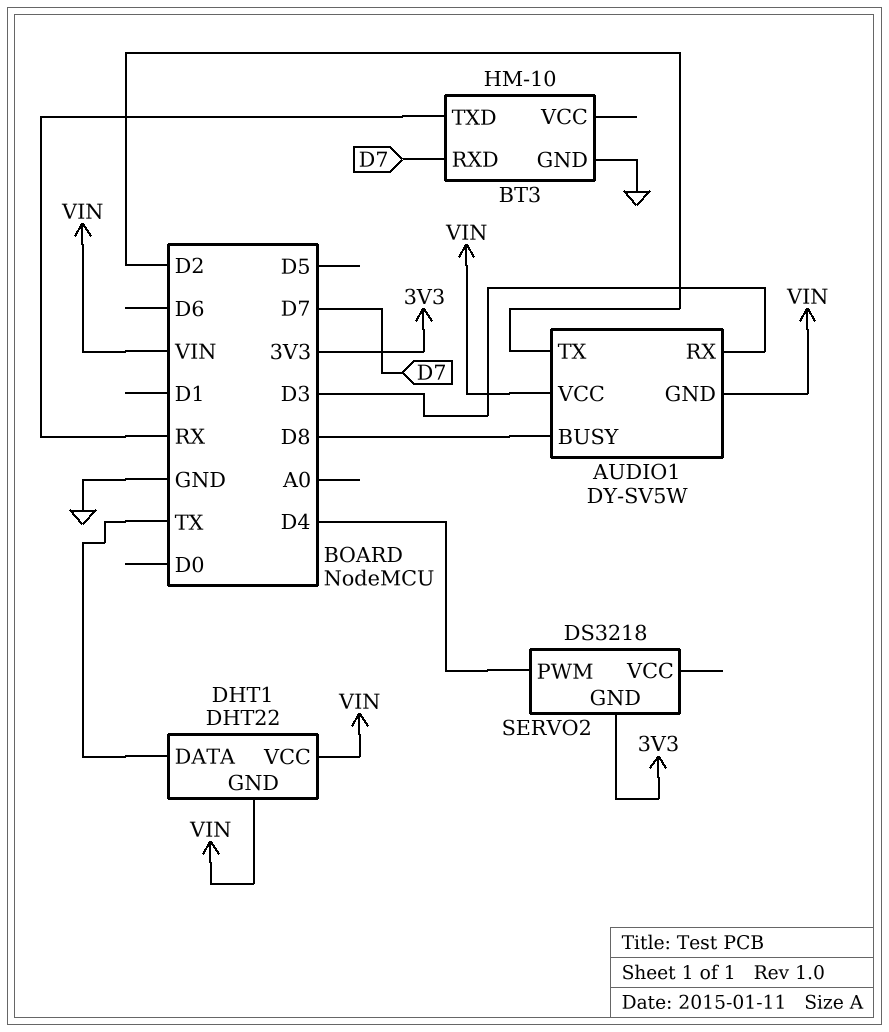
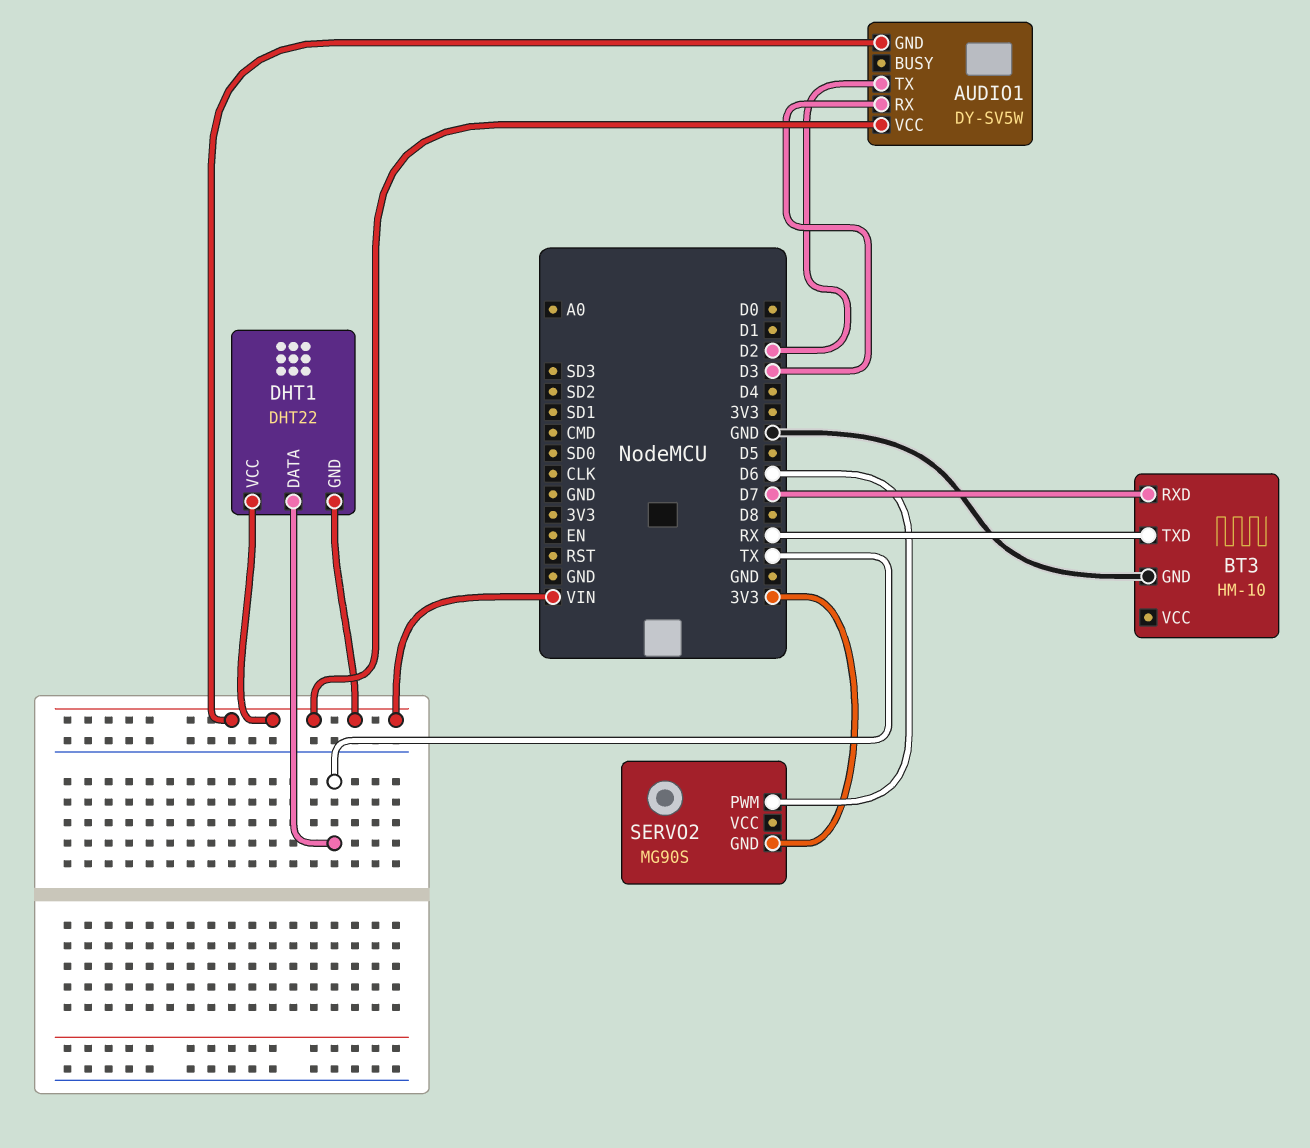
AUDIO1 pin BUSY: D8 -> none
SERVO2: DS3218 -> MG90S
SERVO2 pin PWM: D4 -> D6

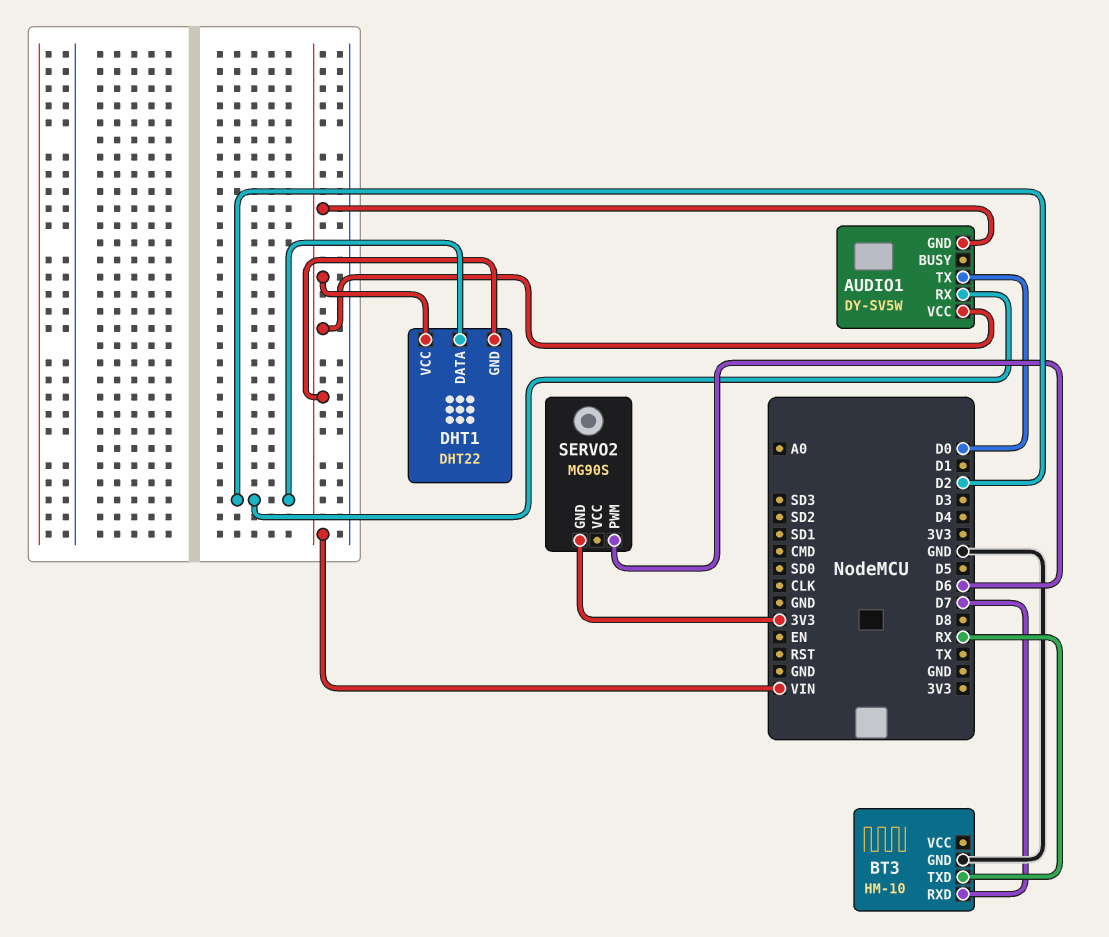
AUDIO1 pin RX: D3 -> D2
AUDIO1 pin TX: D2 -> D0
DHT1 pin DATA: TX -> D2

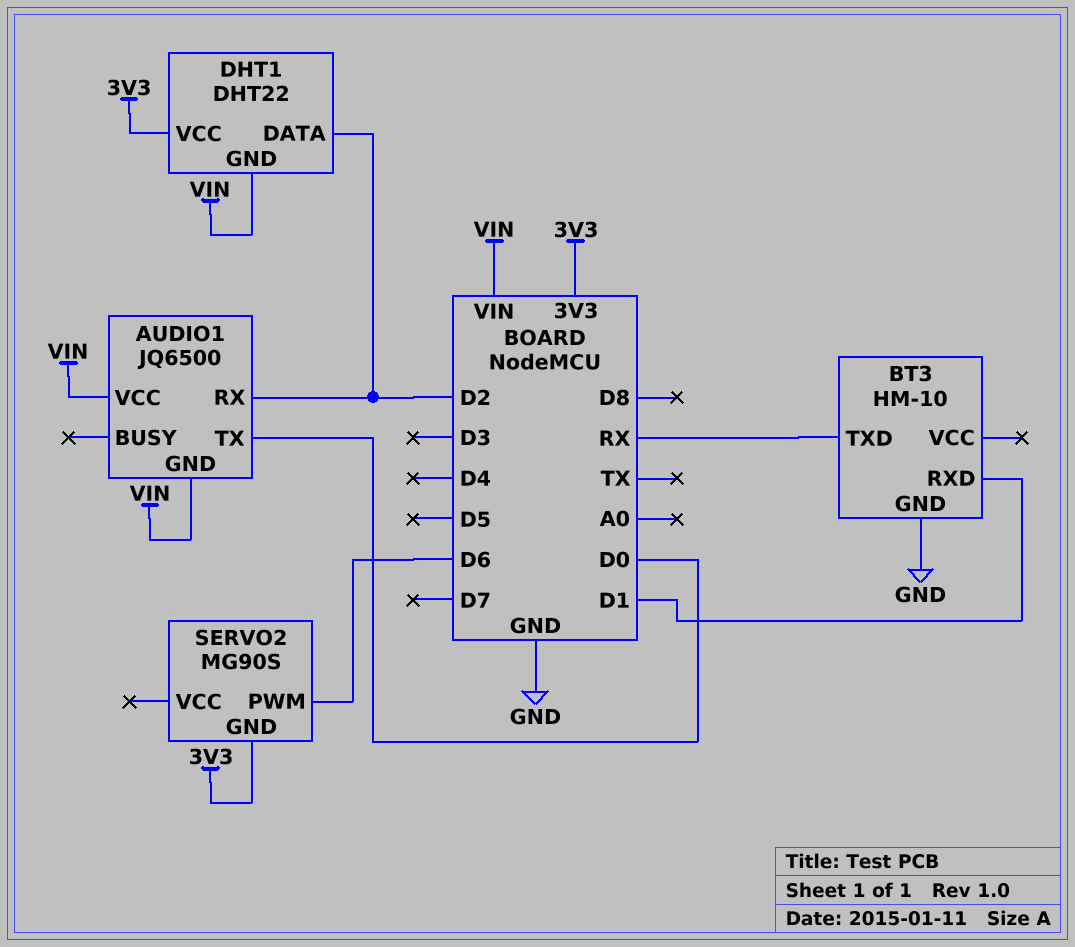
AUDIO1: DY-SV5W -> JQ6500
BT3 pin RXD: D7 -> D1
DHT1 pin VCC: VIN -> 3V3

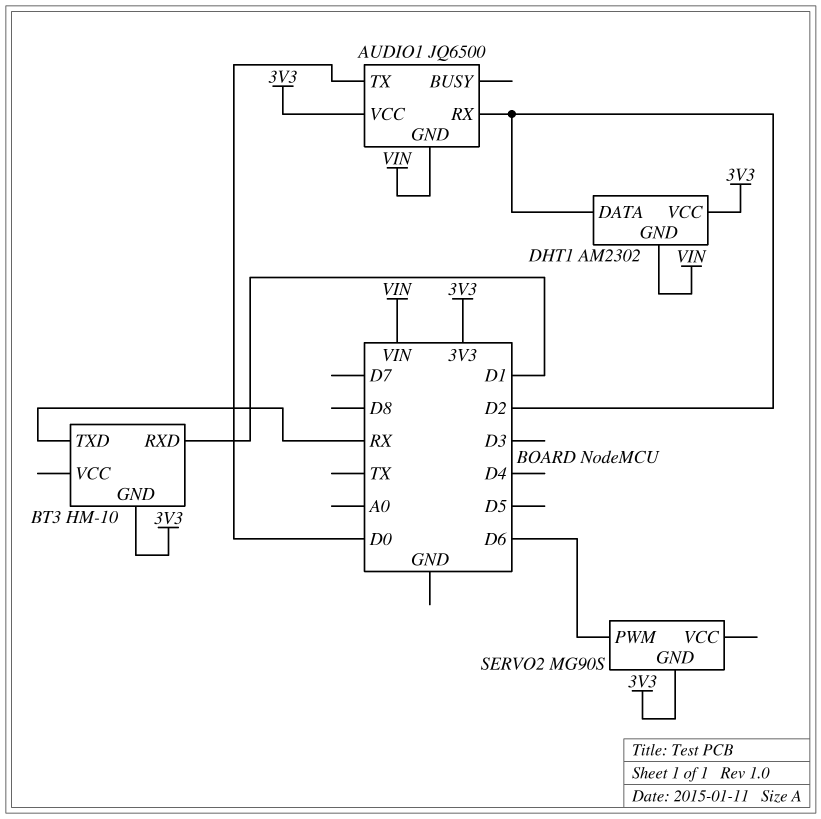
AUDIO1 pin VCC: VIN -> 3V3
BT3 pin GND: GND -> 3V3
DHT1: DHT22 -> AM2302

